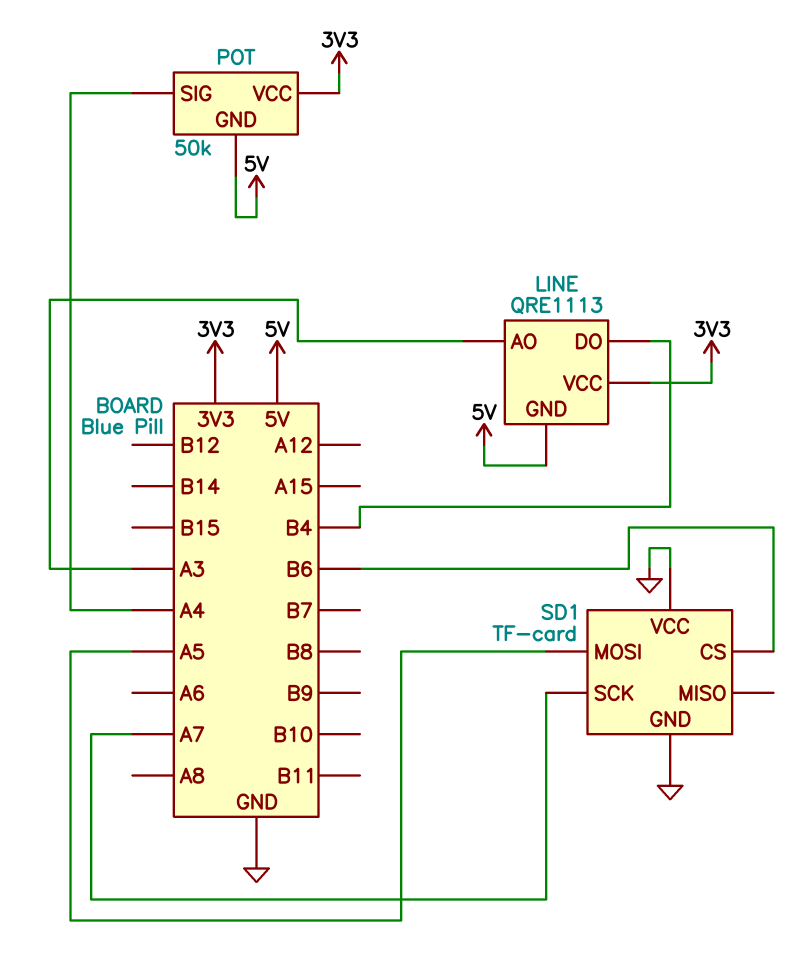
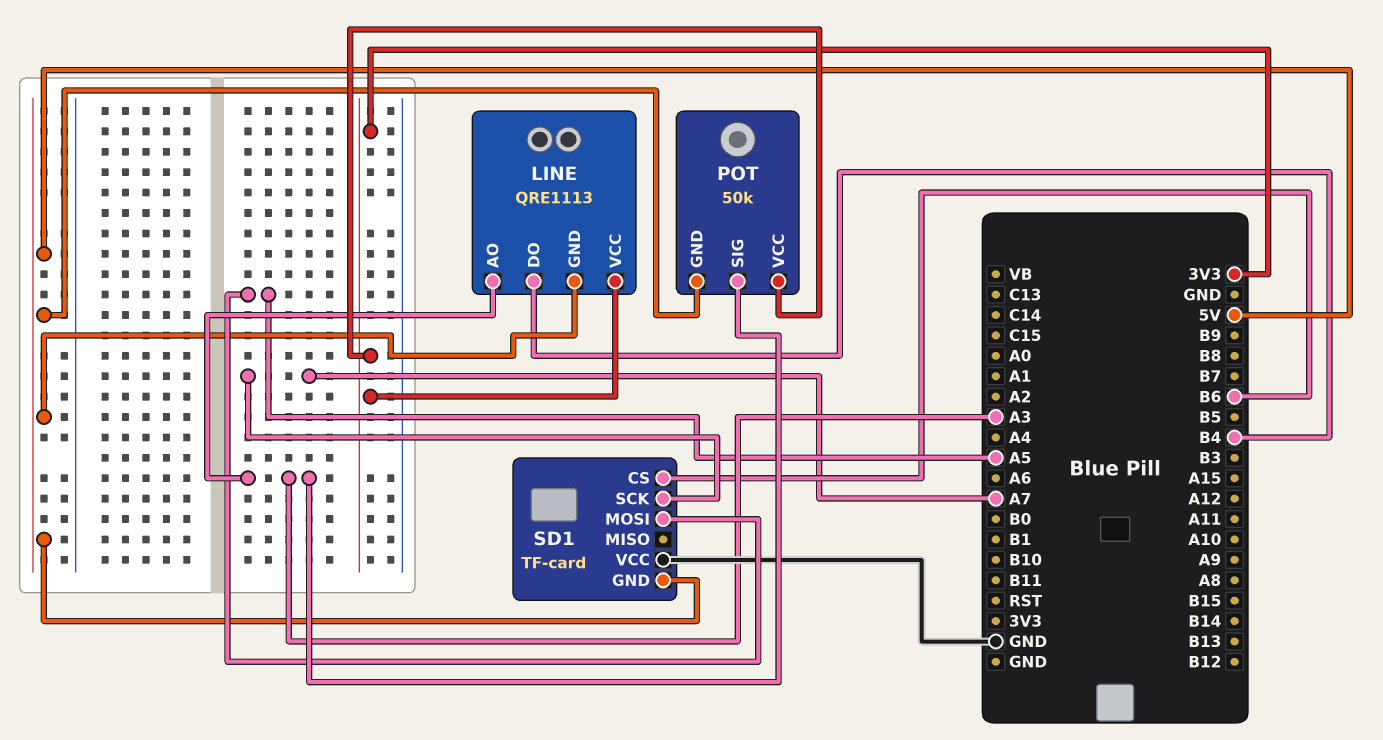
POT pin SIG: A4 -> A3
SD1 pin GND: GND -> 5V

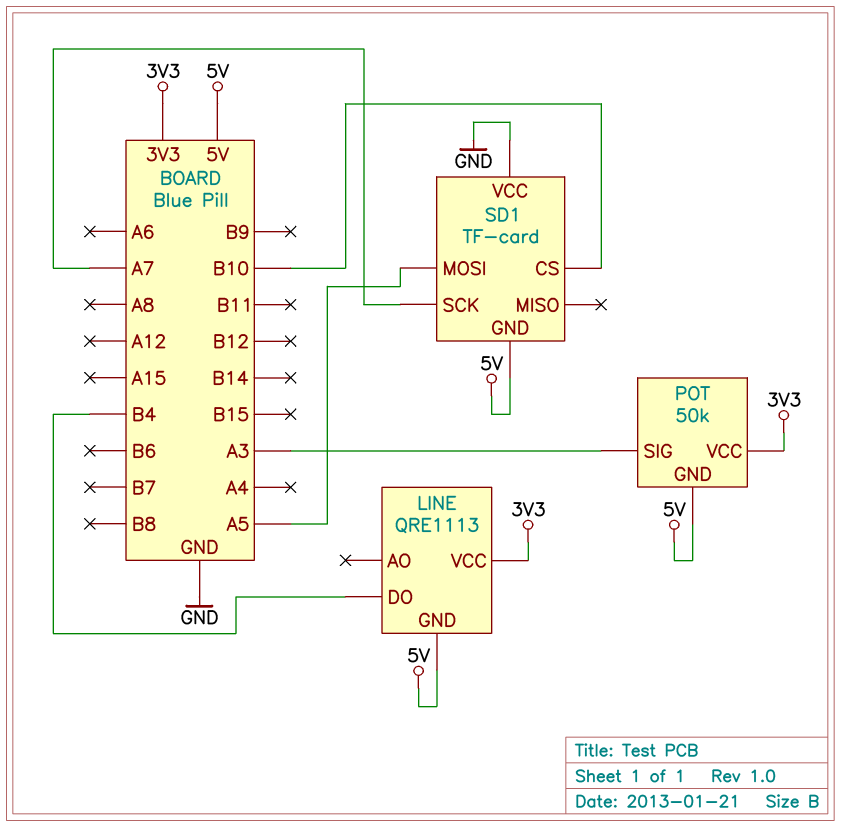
LINE pin AO: A3 -> none
SD1 pin CS: B6 -> B10

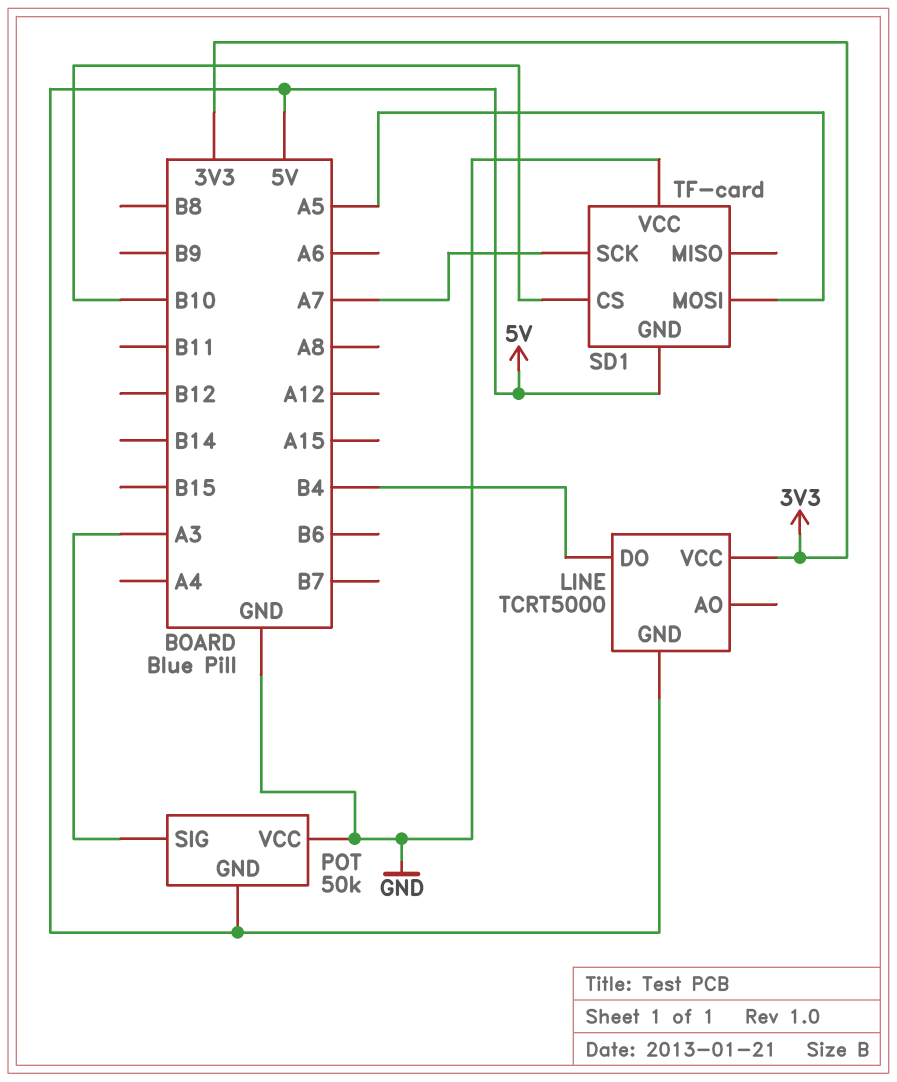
LINE: QRE1113 -> TCRT5000
POT pin VCC: 3V3 -> GND

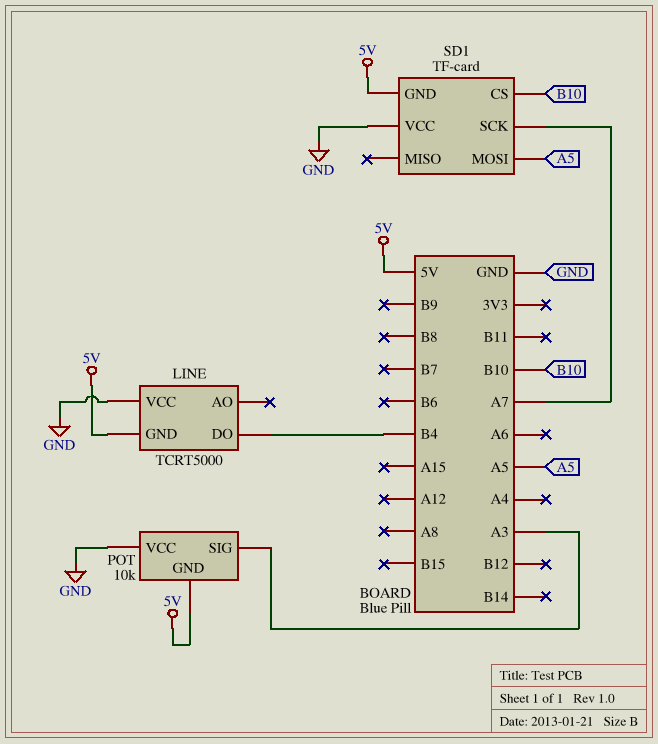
LINE pin VCC: 3V3 -> GND
POT: 50k -> 10k

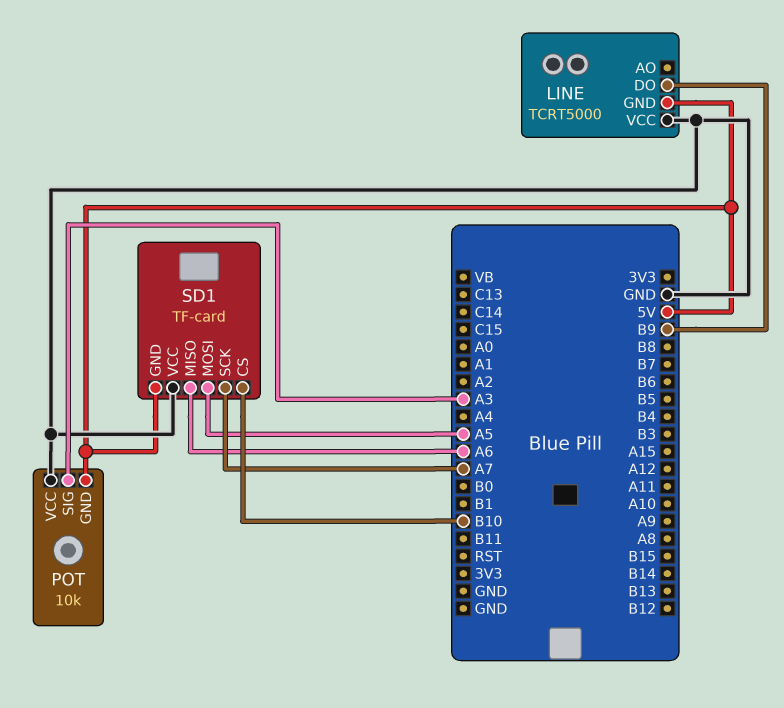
LINE pin DO: B4 -> B9
SD1 pin MISO: none -> A6

